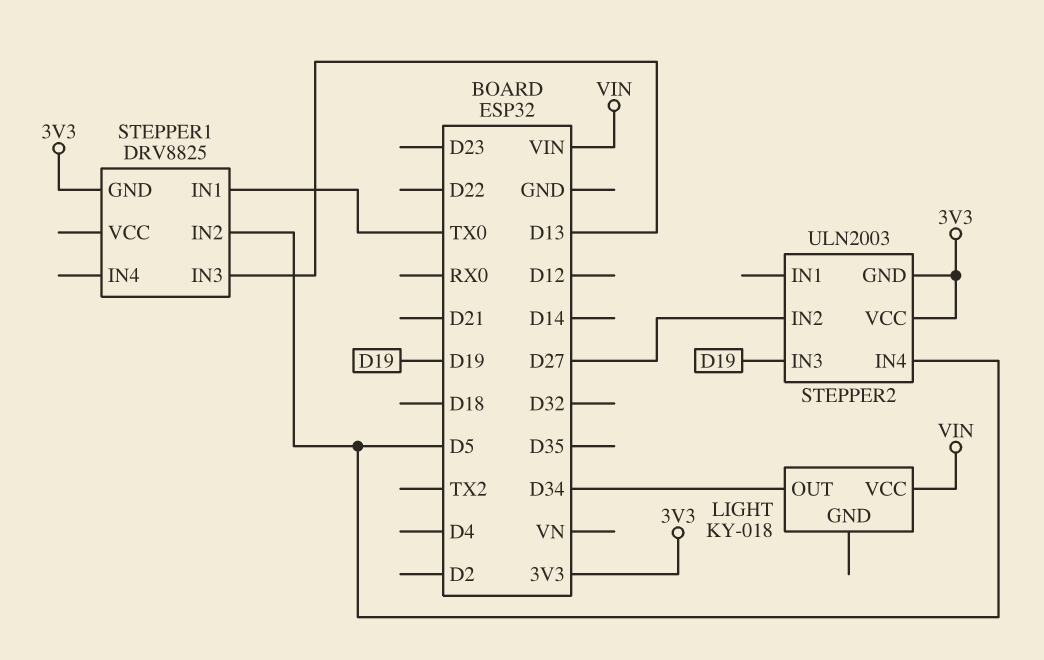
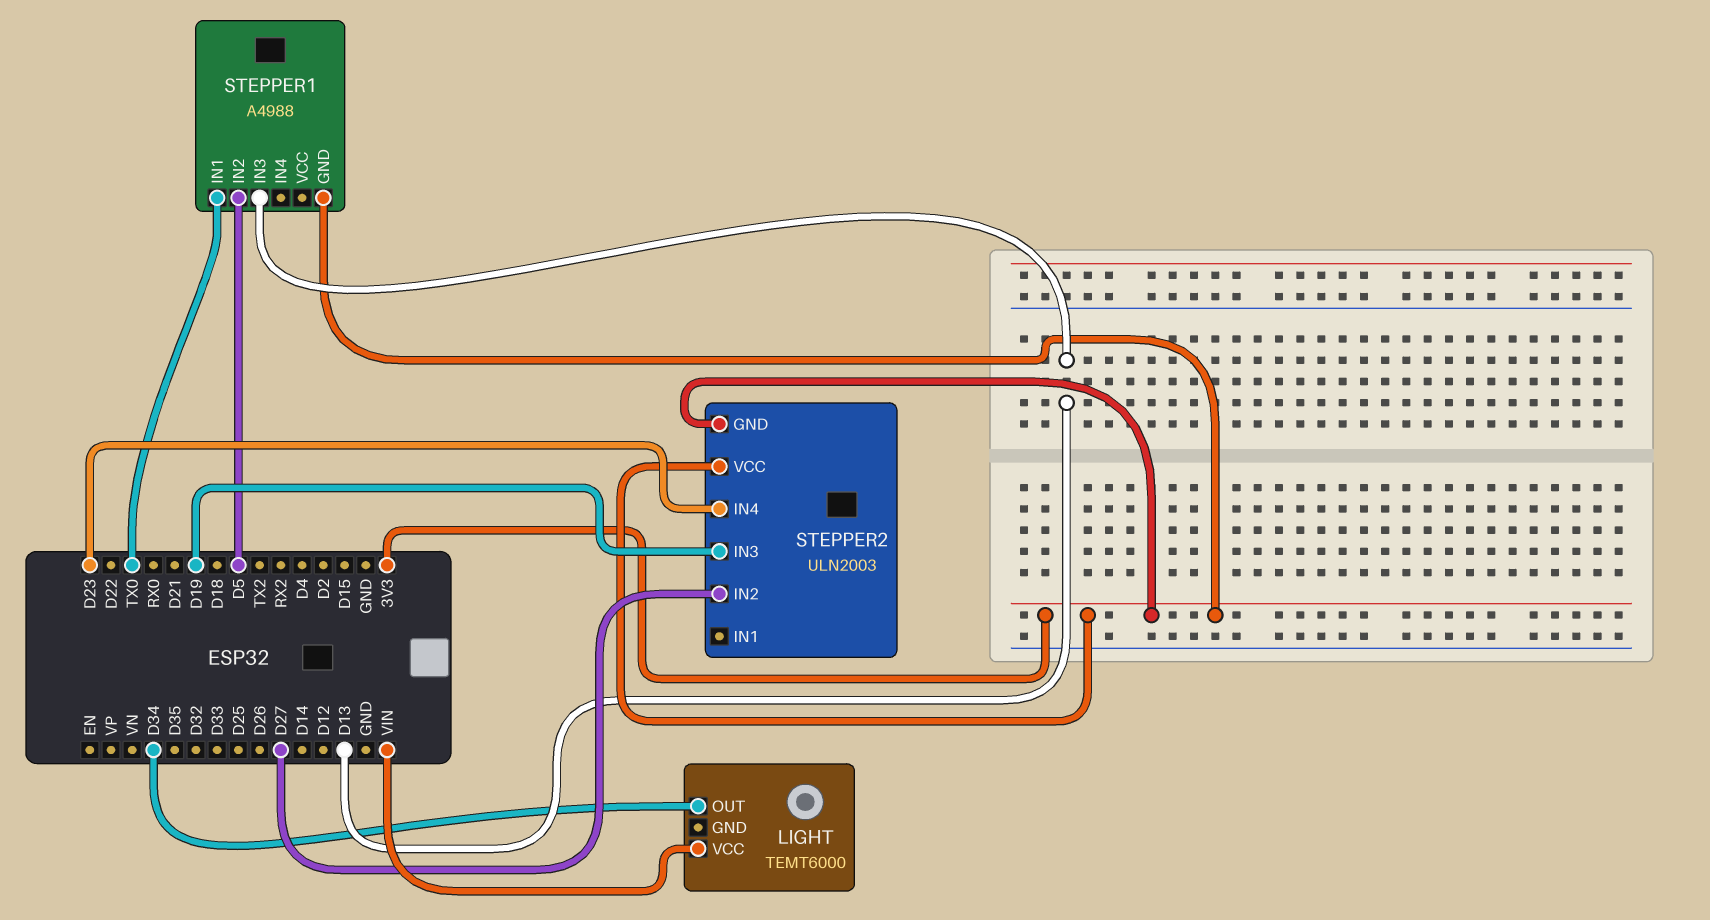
LIGHT: KY-018 -> TEMT6000
STEPPER1: DRV8825 -> A4988
STEPPER2 pin IN4: D5 -> D23

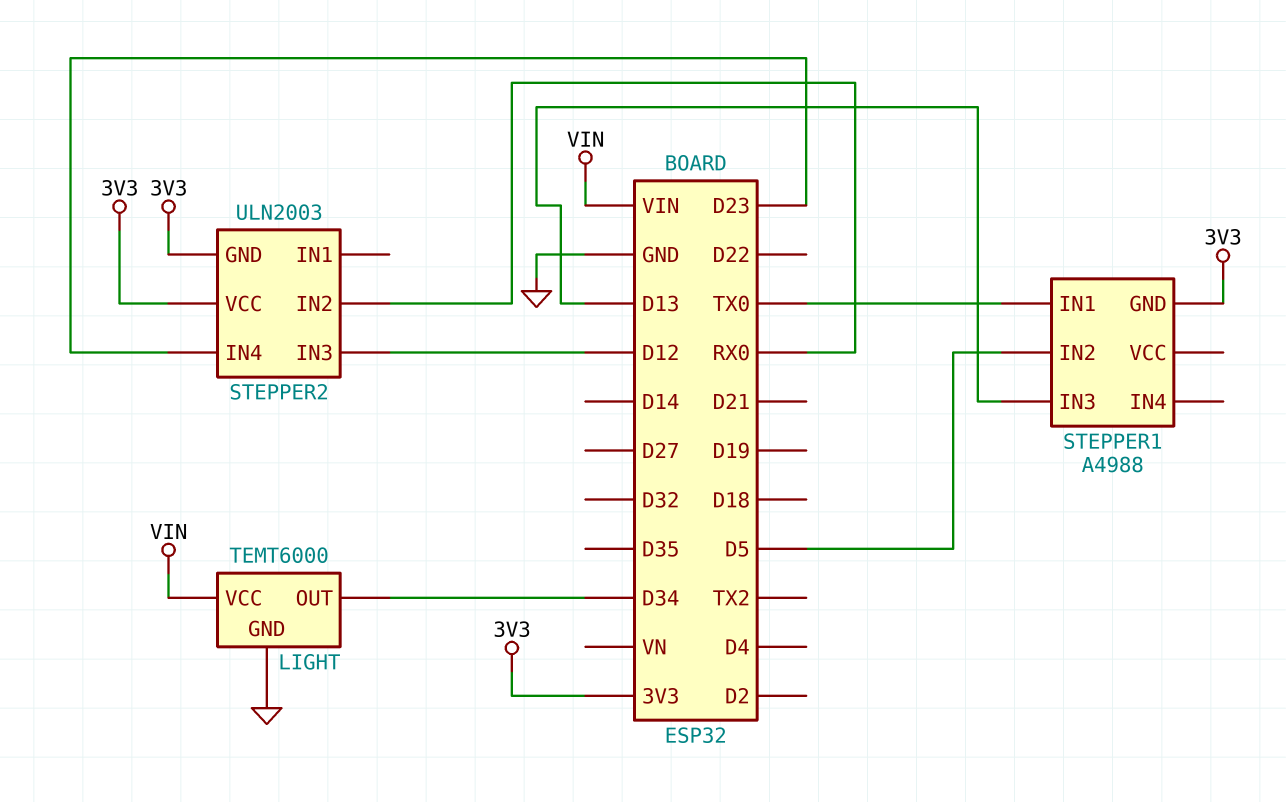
LIGHT pin GND: none -> GND
STEPPER2 pin IN2: D27 -> RX0
STEPPER2 pin IN3: D19 -> D12

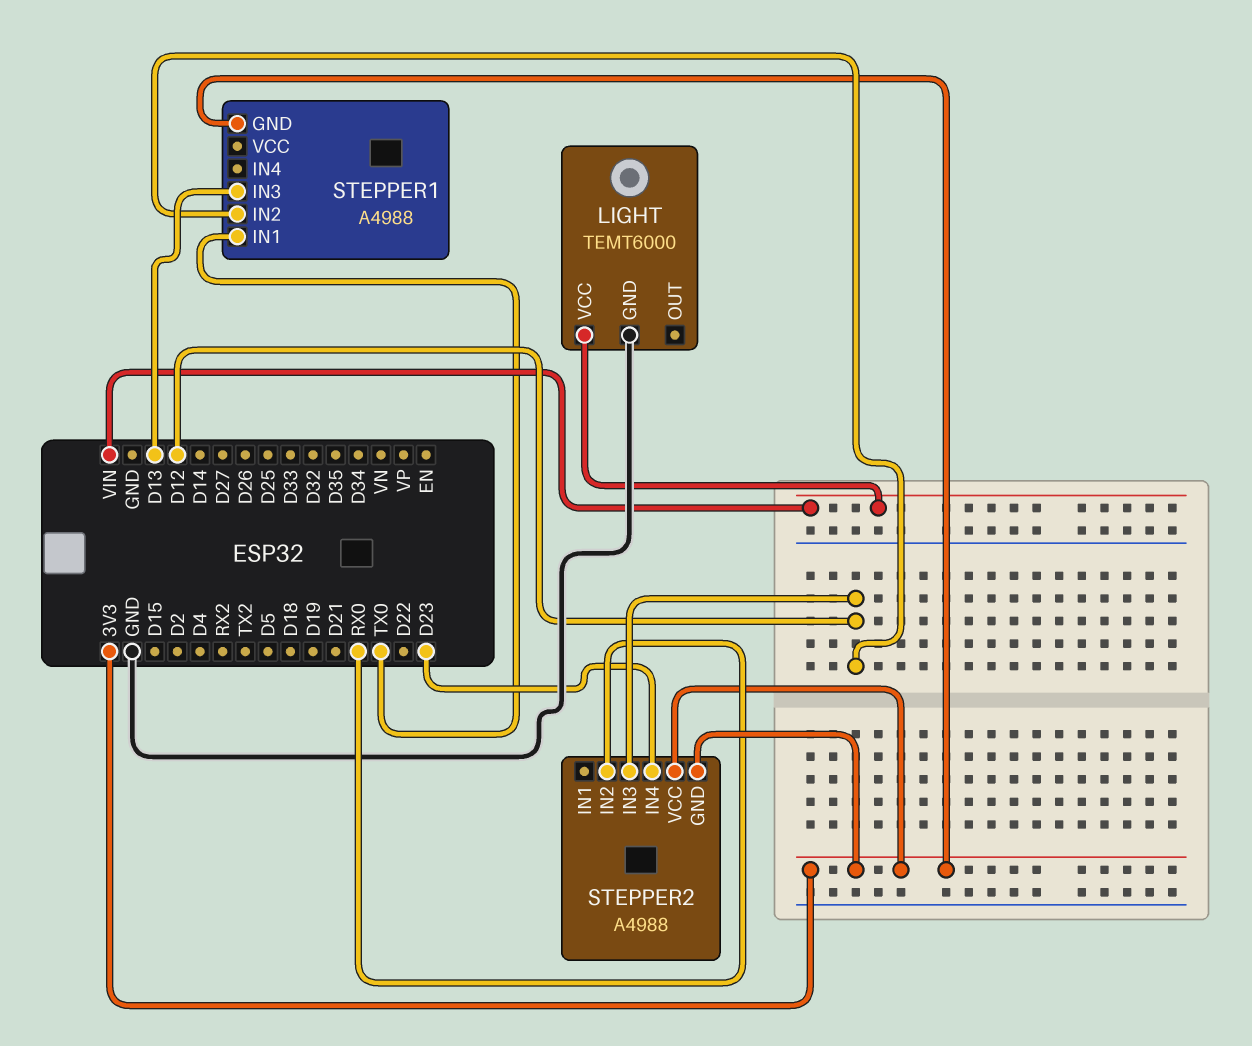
LIGHT pin OUT: D34 -> none
STEPPER1 pin IN2: D5 -> D12
STEPPER2: ULN2003 -> A4988

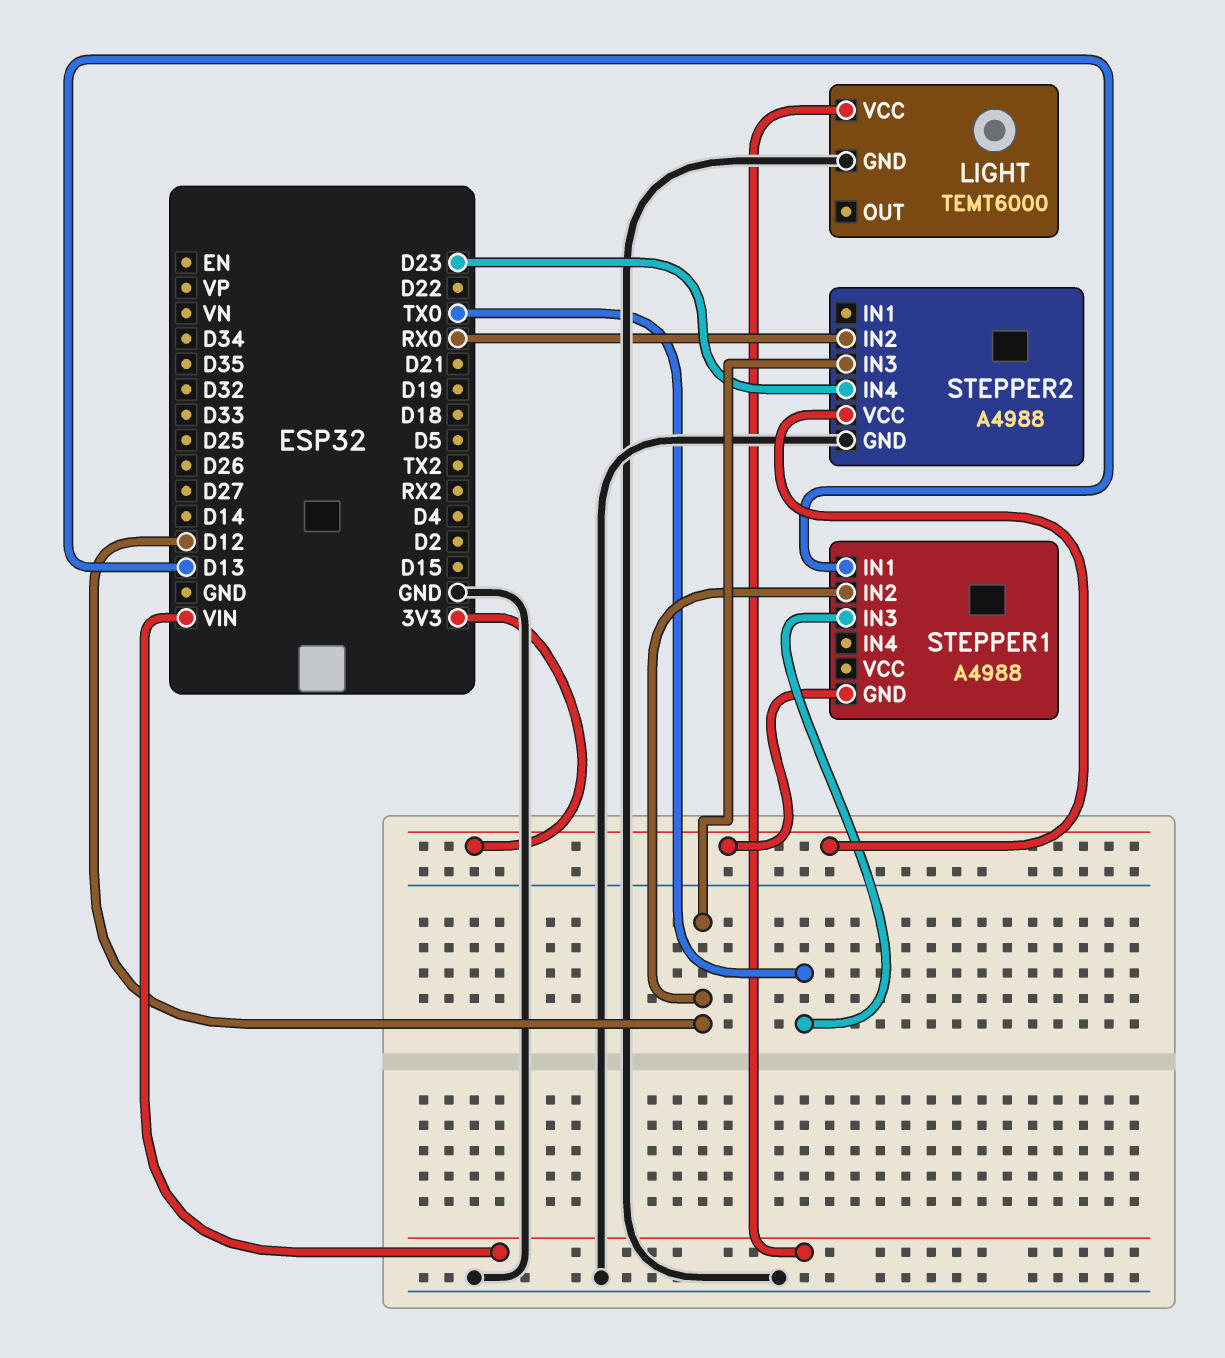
STEPPER1 pin IN1: TX0 -> D13
STEPPER1 pin IN3: D13 -> TX0
STEPPER2 pin GND: 3V3 -> GND

